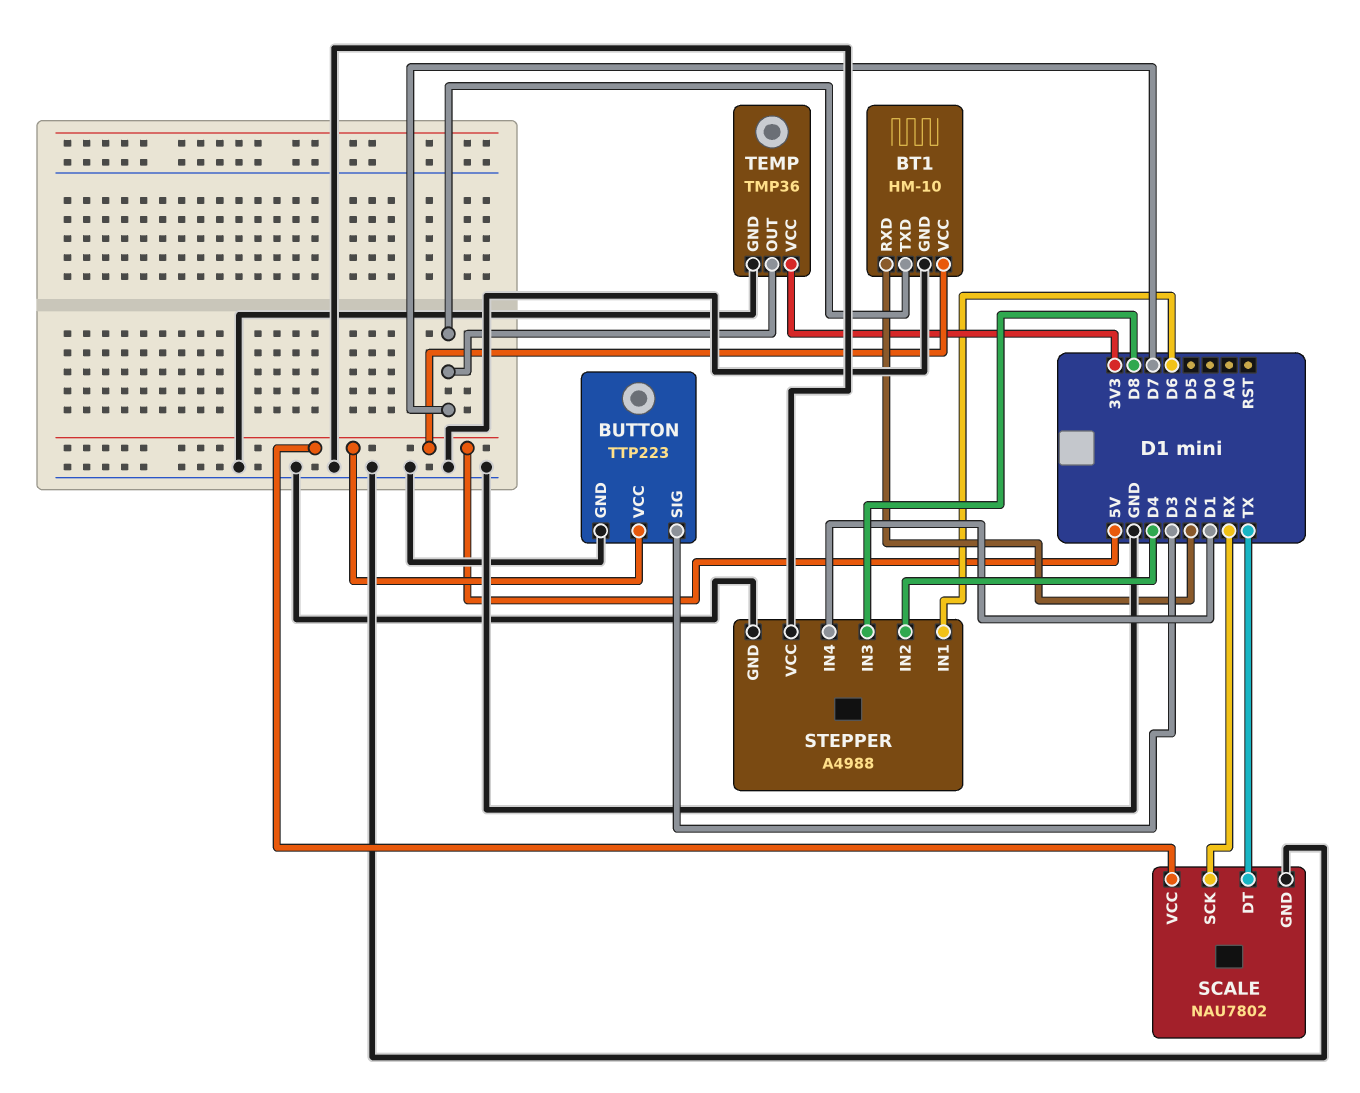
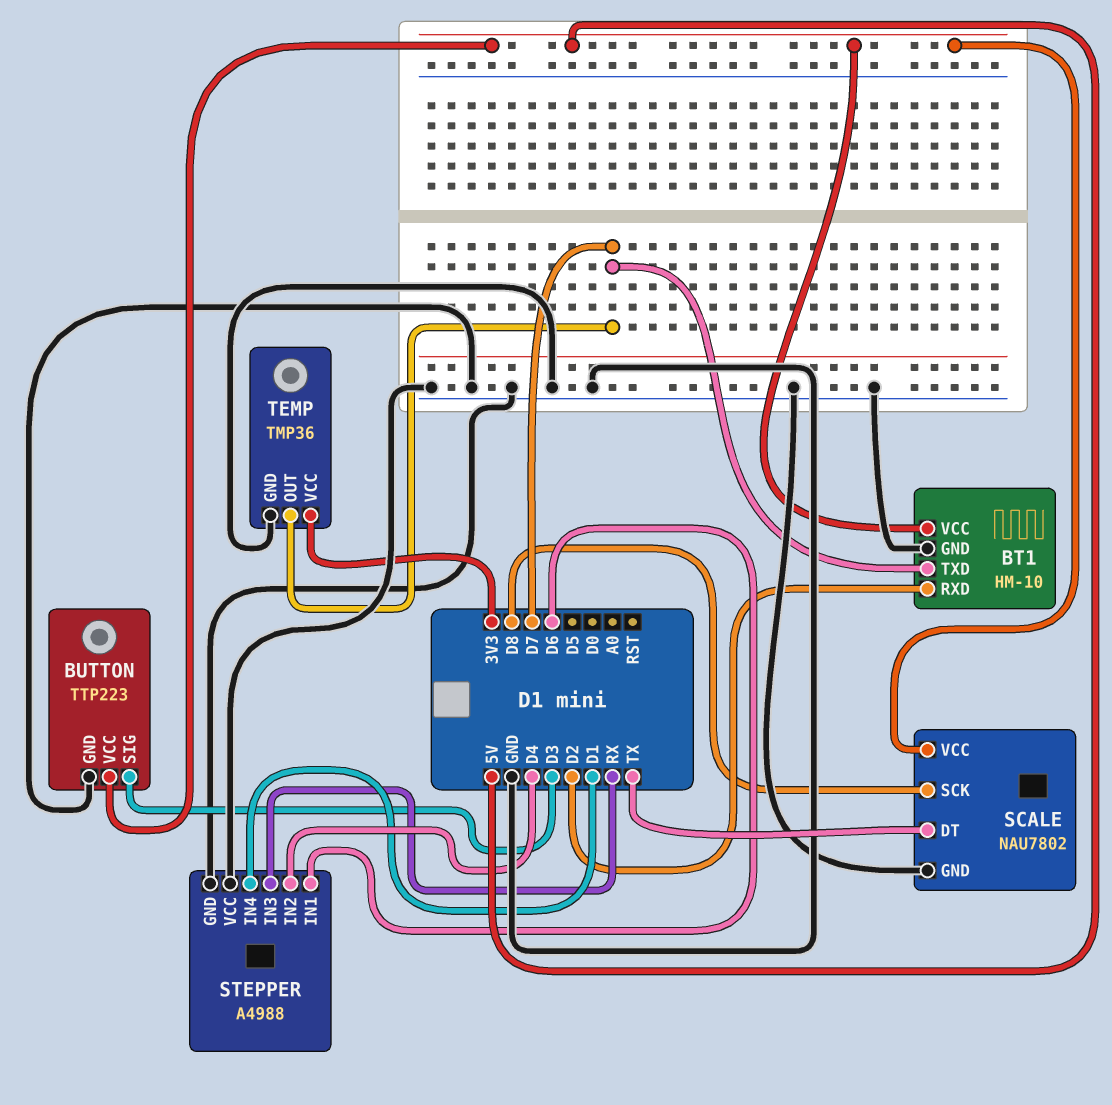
SCALE pin SCK: RX -> D8
STEPPER pin IN3: D8 -> RX

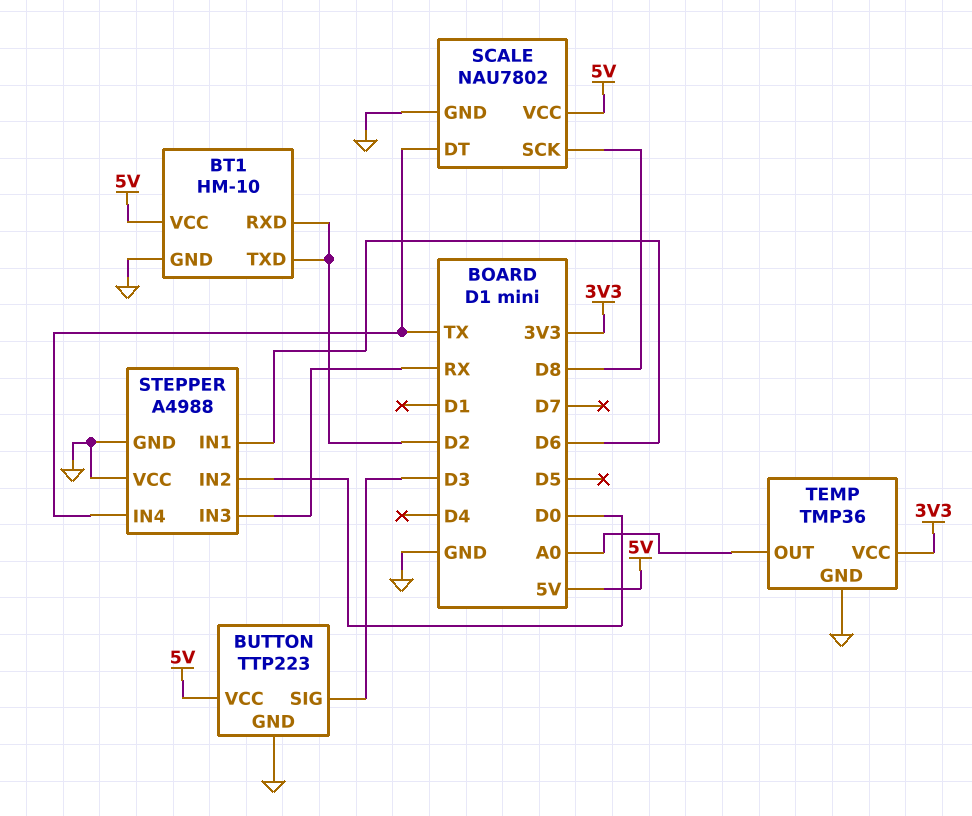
BT1 pin TXD: D7 -> D2
STEPPER pin IN2: D4 -> D0
STEPPER pin IN4: D1 -> TX
TEMP pin OUT: D7 -> A0

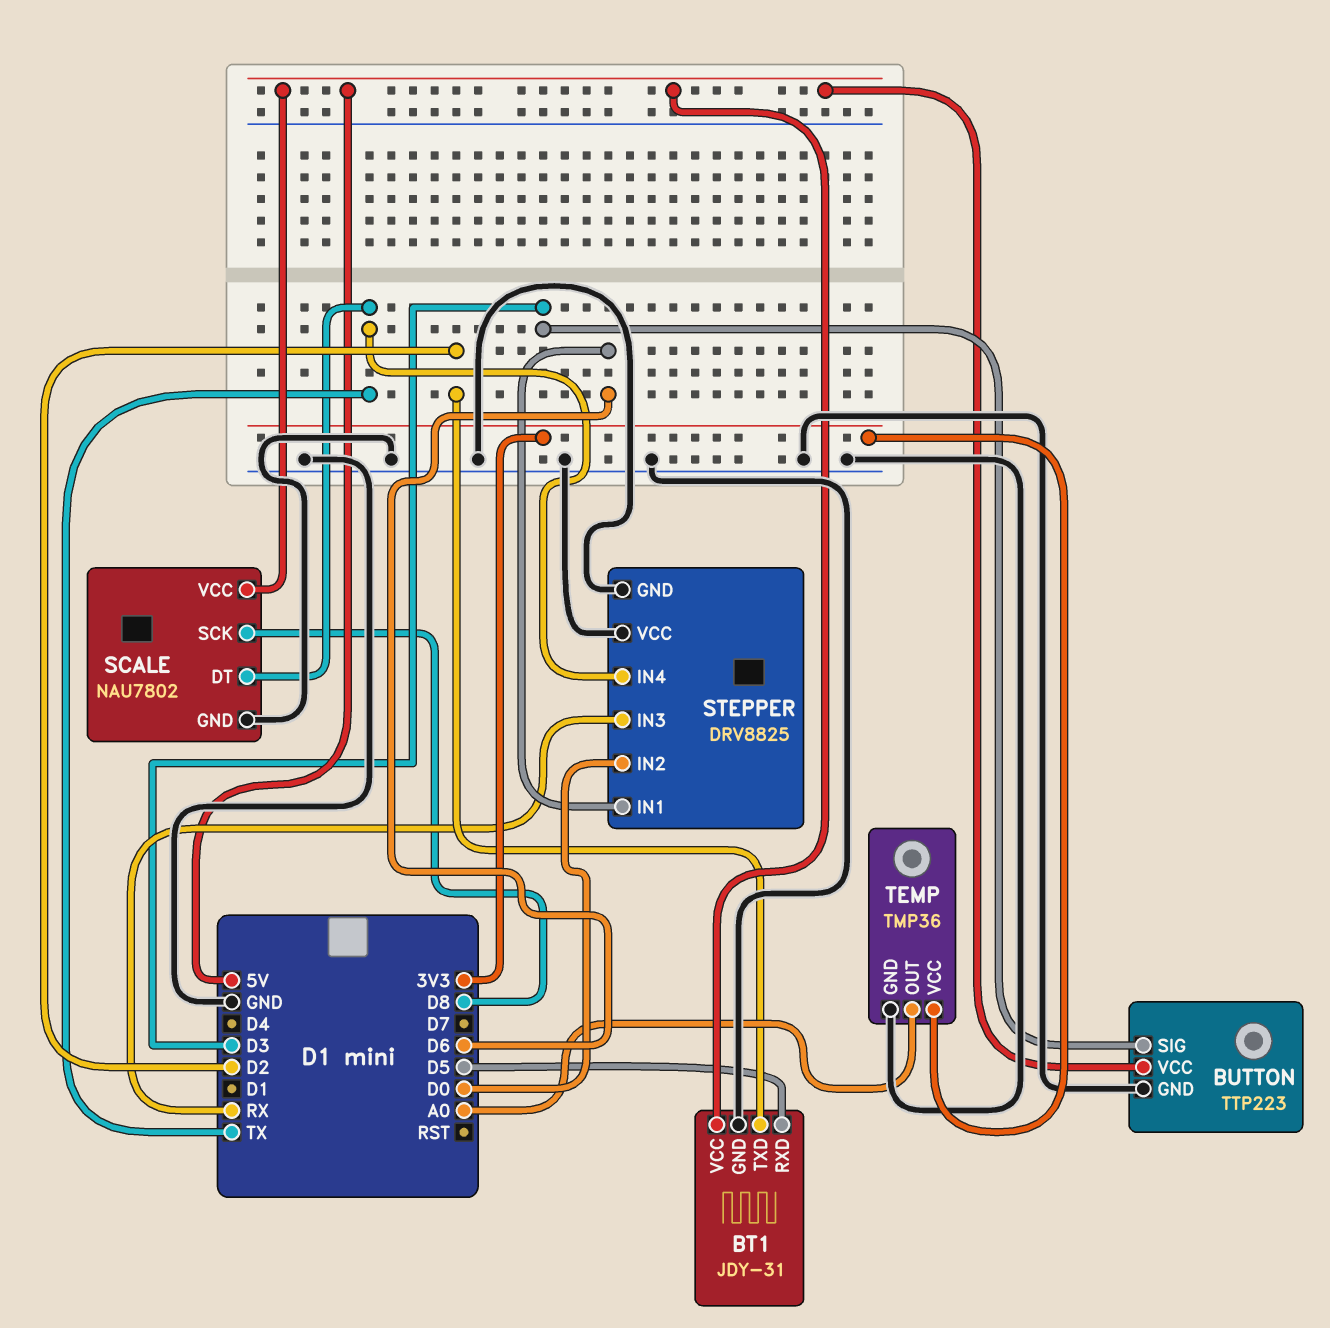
BT1: HM-10 -> JDY-31
BT1 pin RXD: D2 -> D5
STEPPER: A4988 -> DRV8825

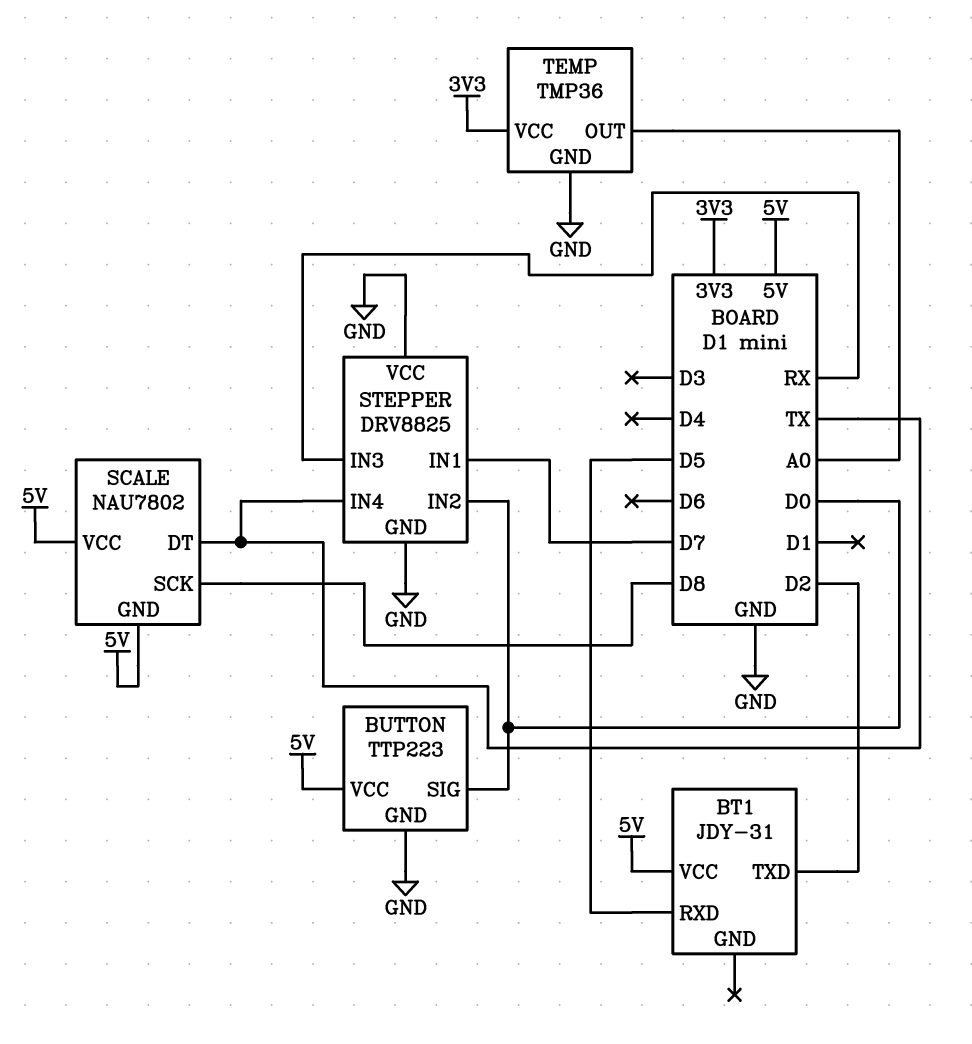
BT1 pin GND: GND -> none
BUTTON pin SIG: D3 -> D0
SCALE pin GND: GND -> 5V
STEPPER pin IN1: D6 -> D7

